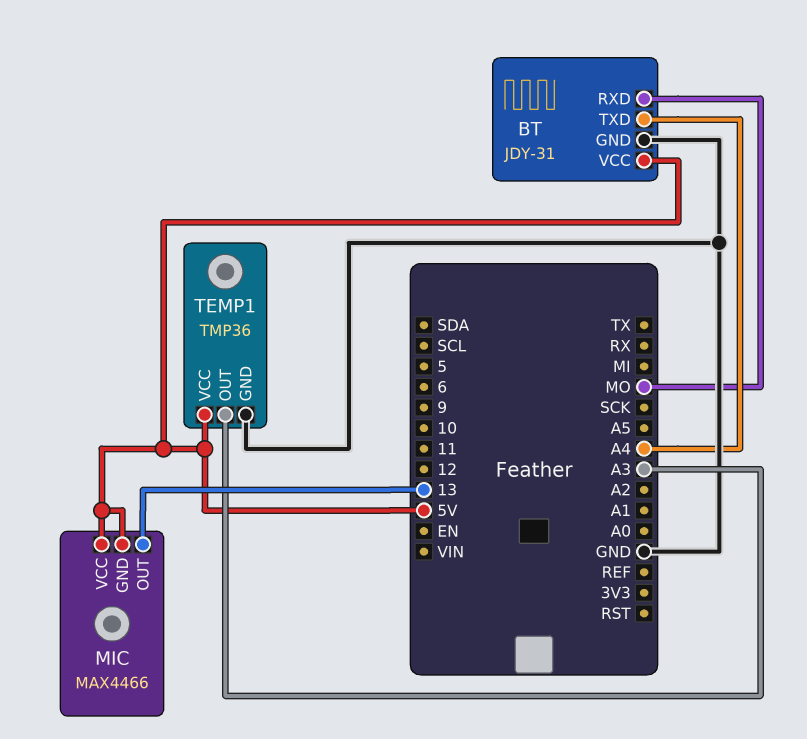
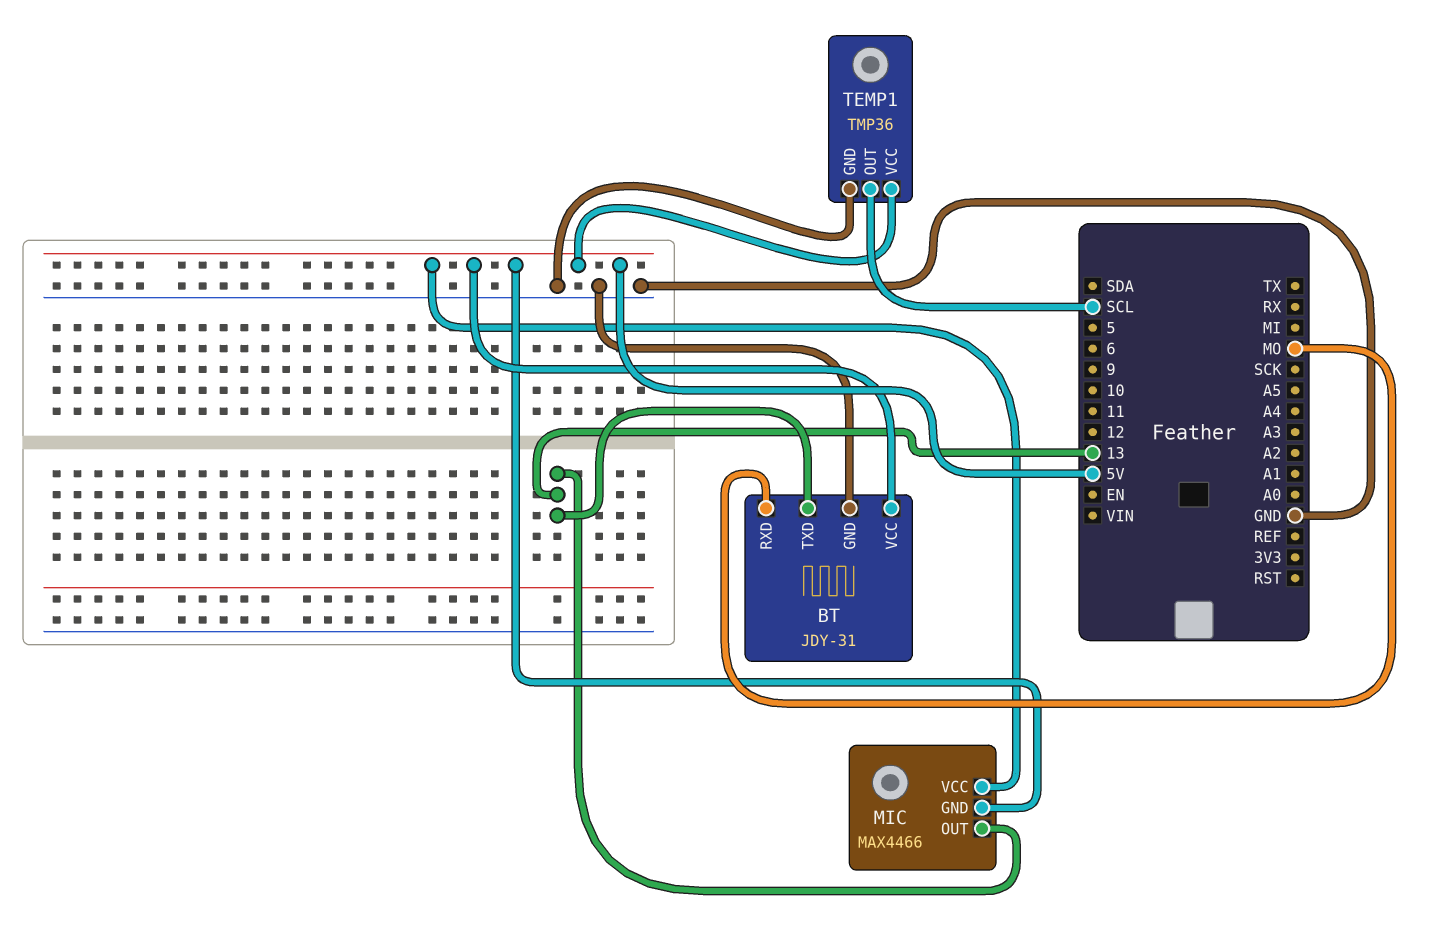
BT pin TXD: A4 -> 13
TEMP1 pin OUT: A3 -> SCL

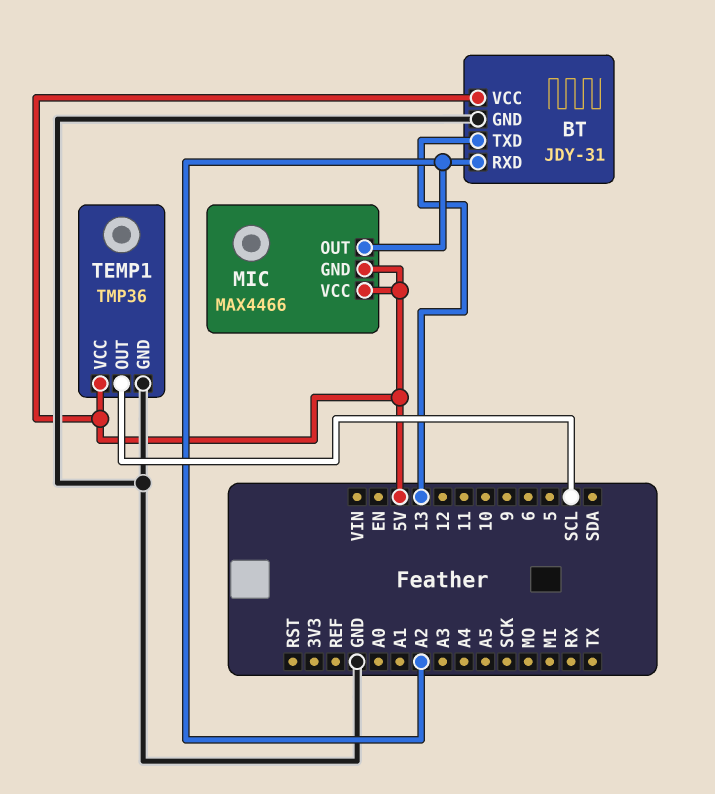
BT pin RXD: MO -> A2
MIC pin OUT: 13 -> A2

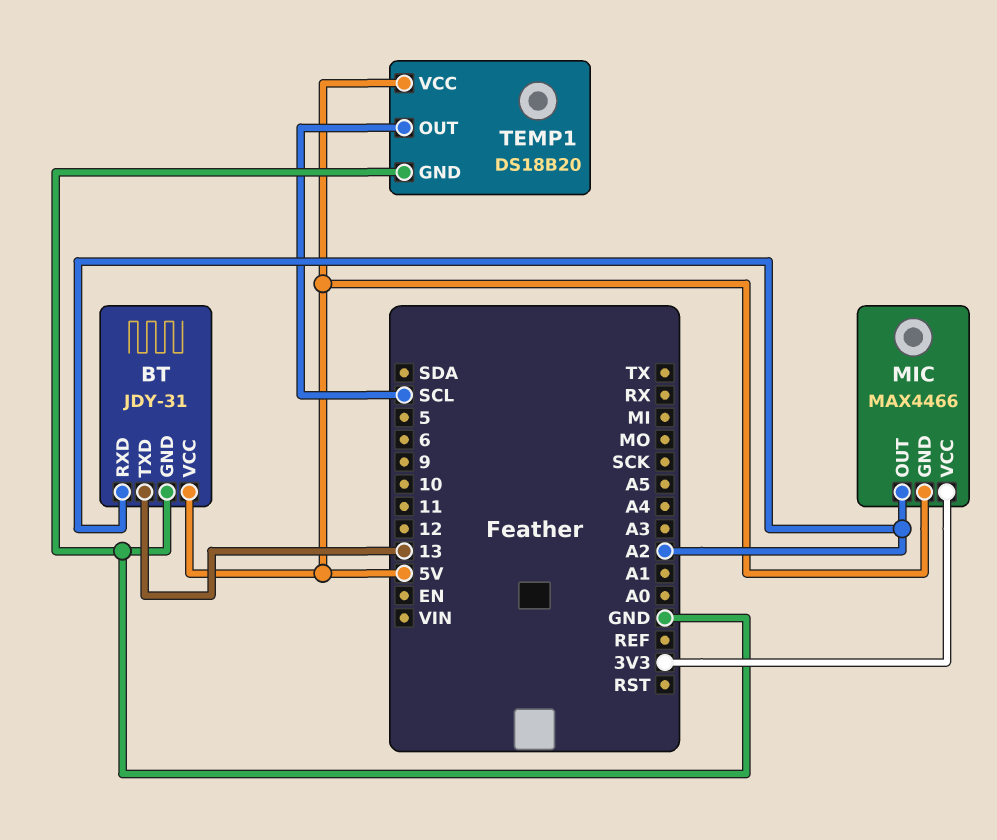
MIC pin VCC: 5V -> 3V3
TEMP1: TMP36 -> DS18B20

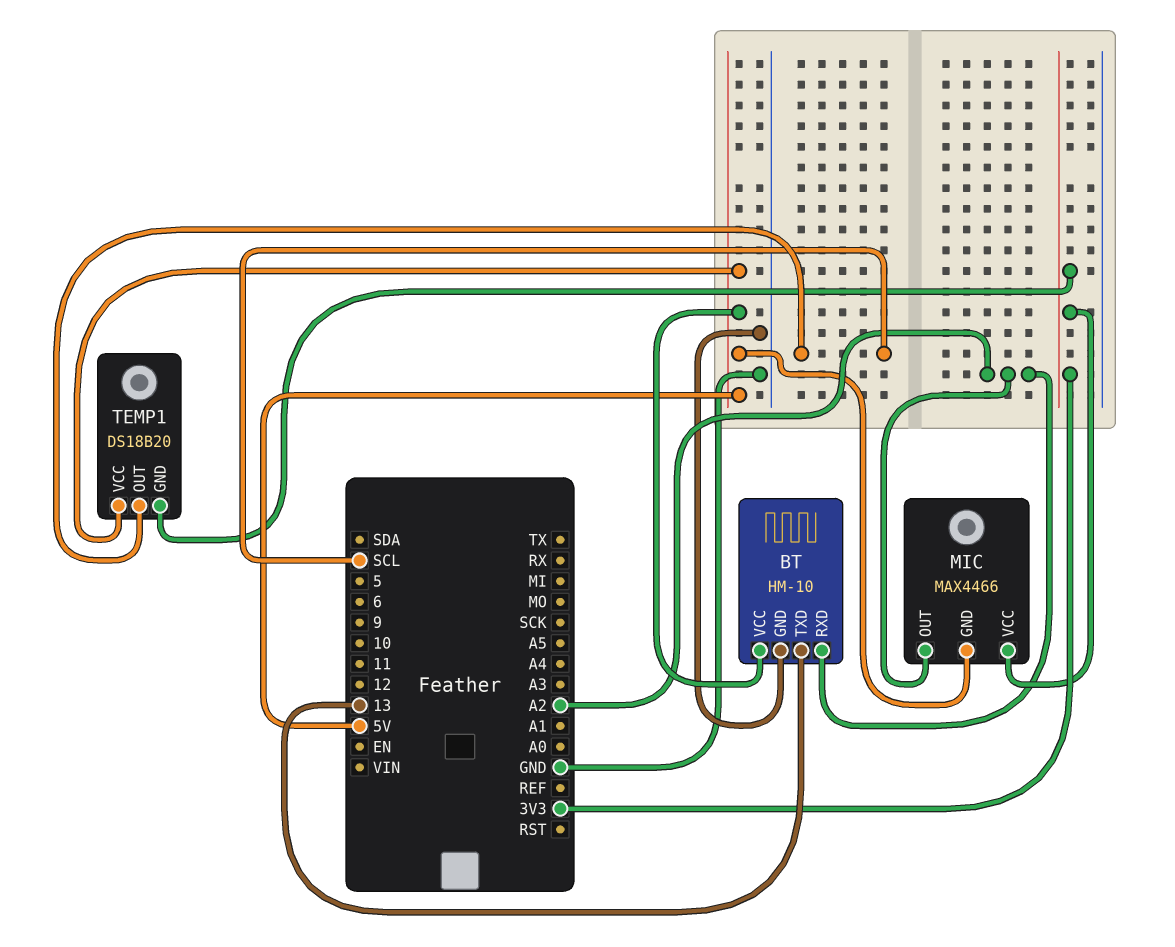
BT: JDY-31 -> HM-10
TEMP1 pin GND: GND -> 3V3

